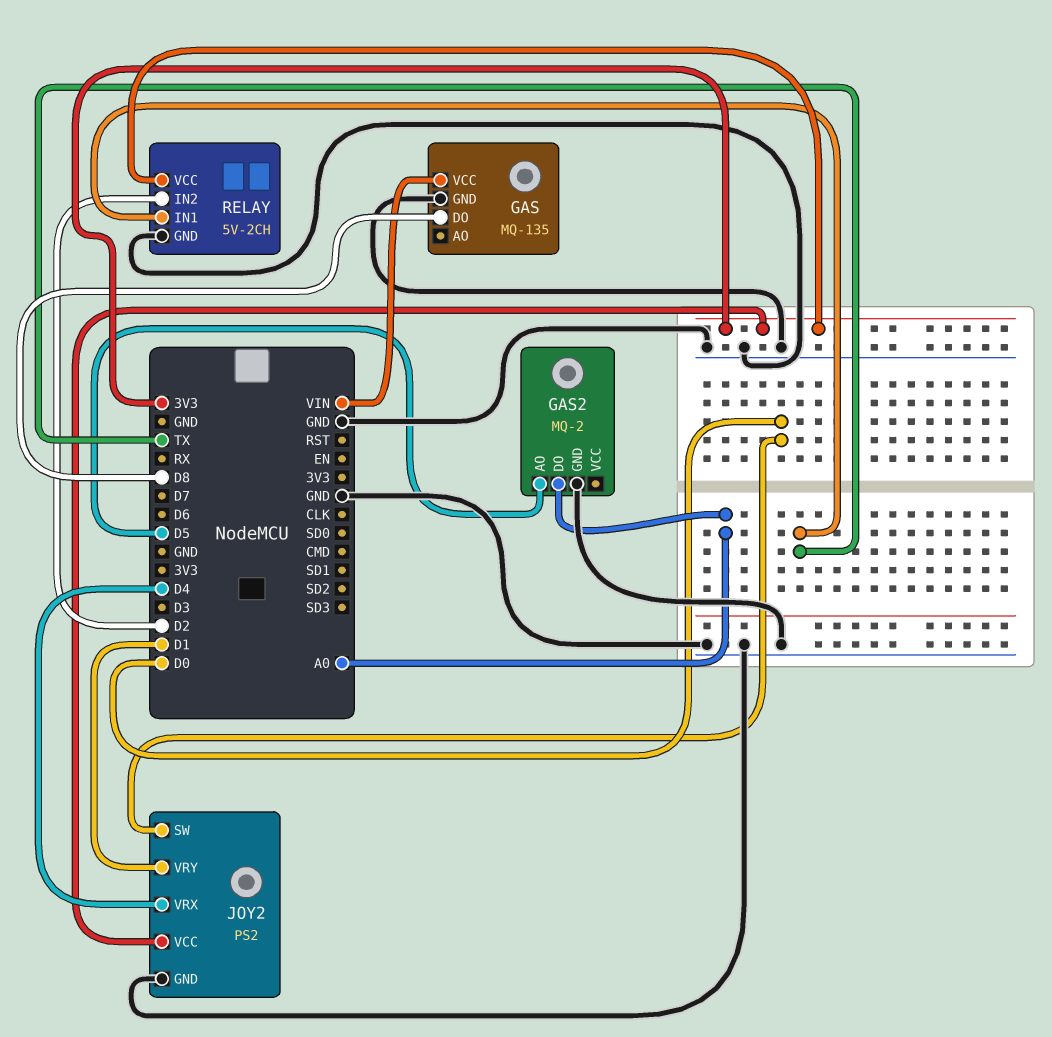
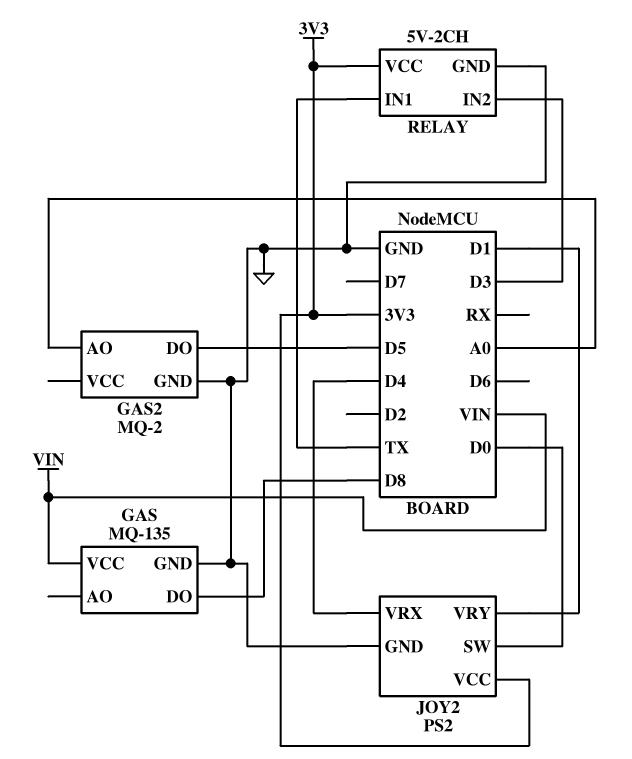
GAS2 pin AO: D5 -> A0
GAS2 pin DO: A0 -> D5
RELAY pin IN2: D2 -> D3

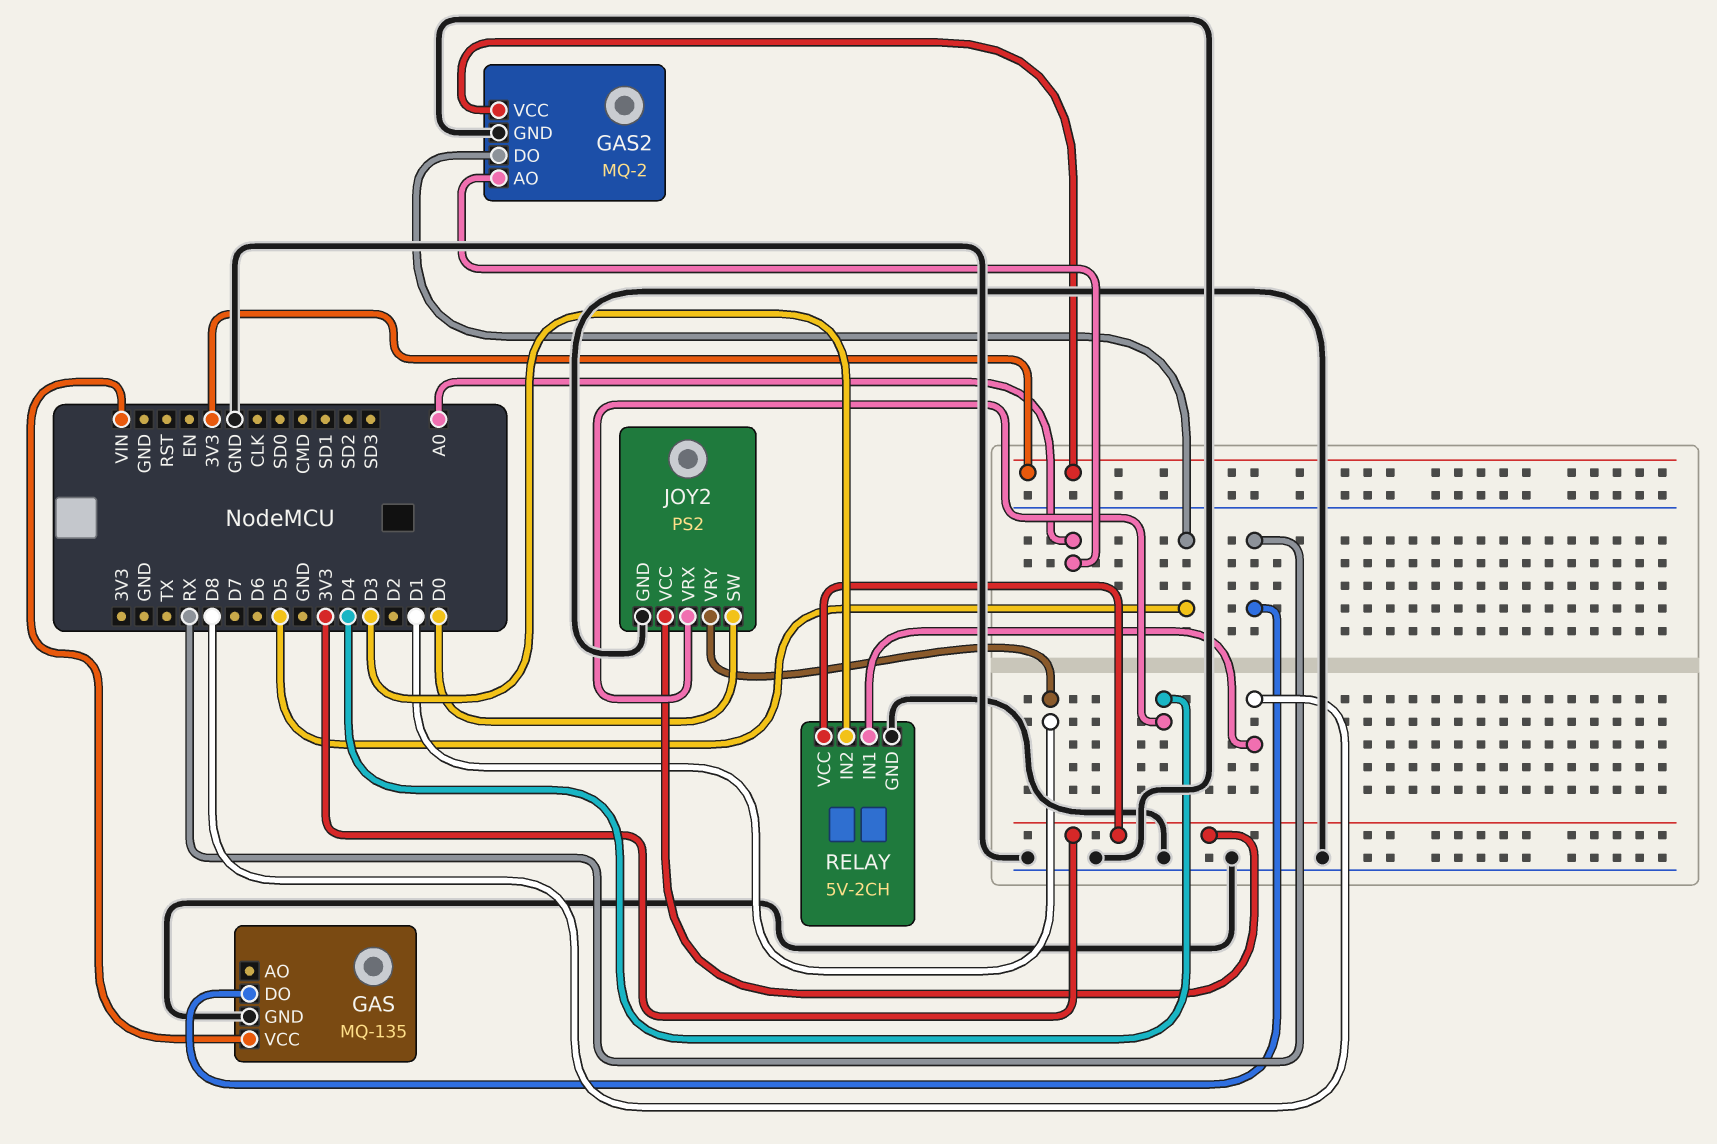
GAS pin DO: D8 -> RX
GAS2 pin VCC: none -> 3V3
RELAY pin IN1: TX -> D8

